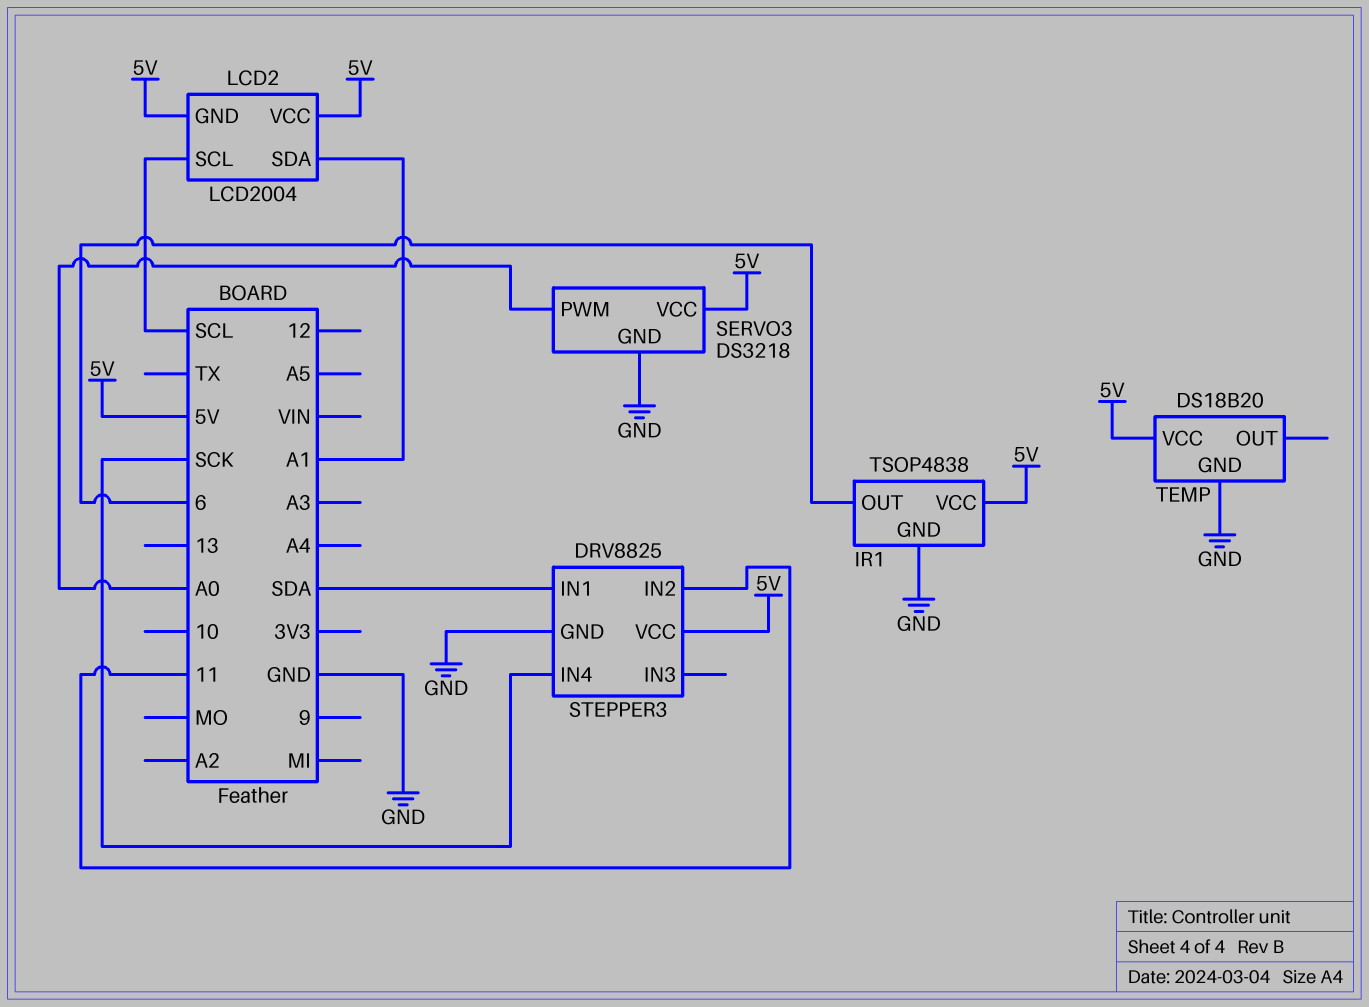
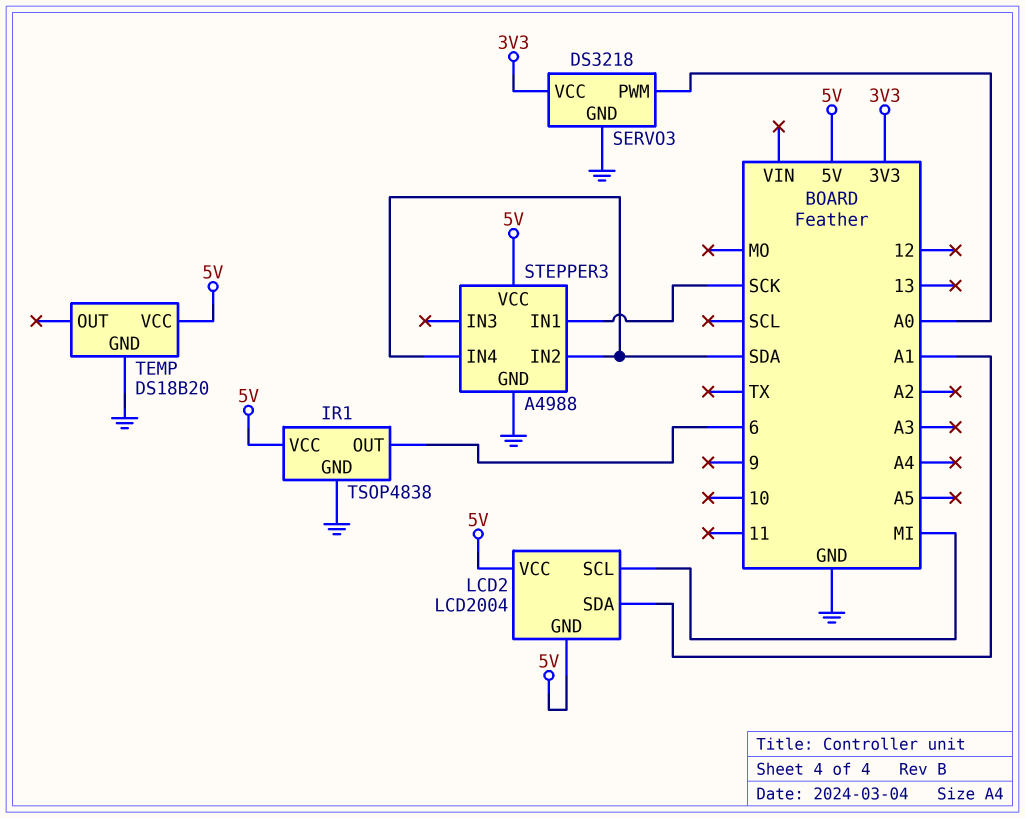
LCD2 pin SCL: SCL -> MI
SERVO3 pin VCC: 5V -> 3V3
STEPPER3: DRV8825 -> A4988
STEPPER3 pin IN1: SDA -> SCK
STEPPER3 pin IN2: 11 -> SDA
STEPPER3 pin IN4: SCK -> SDA

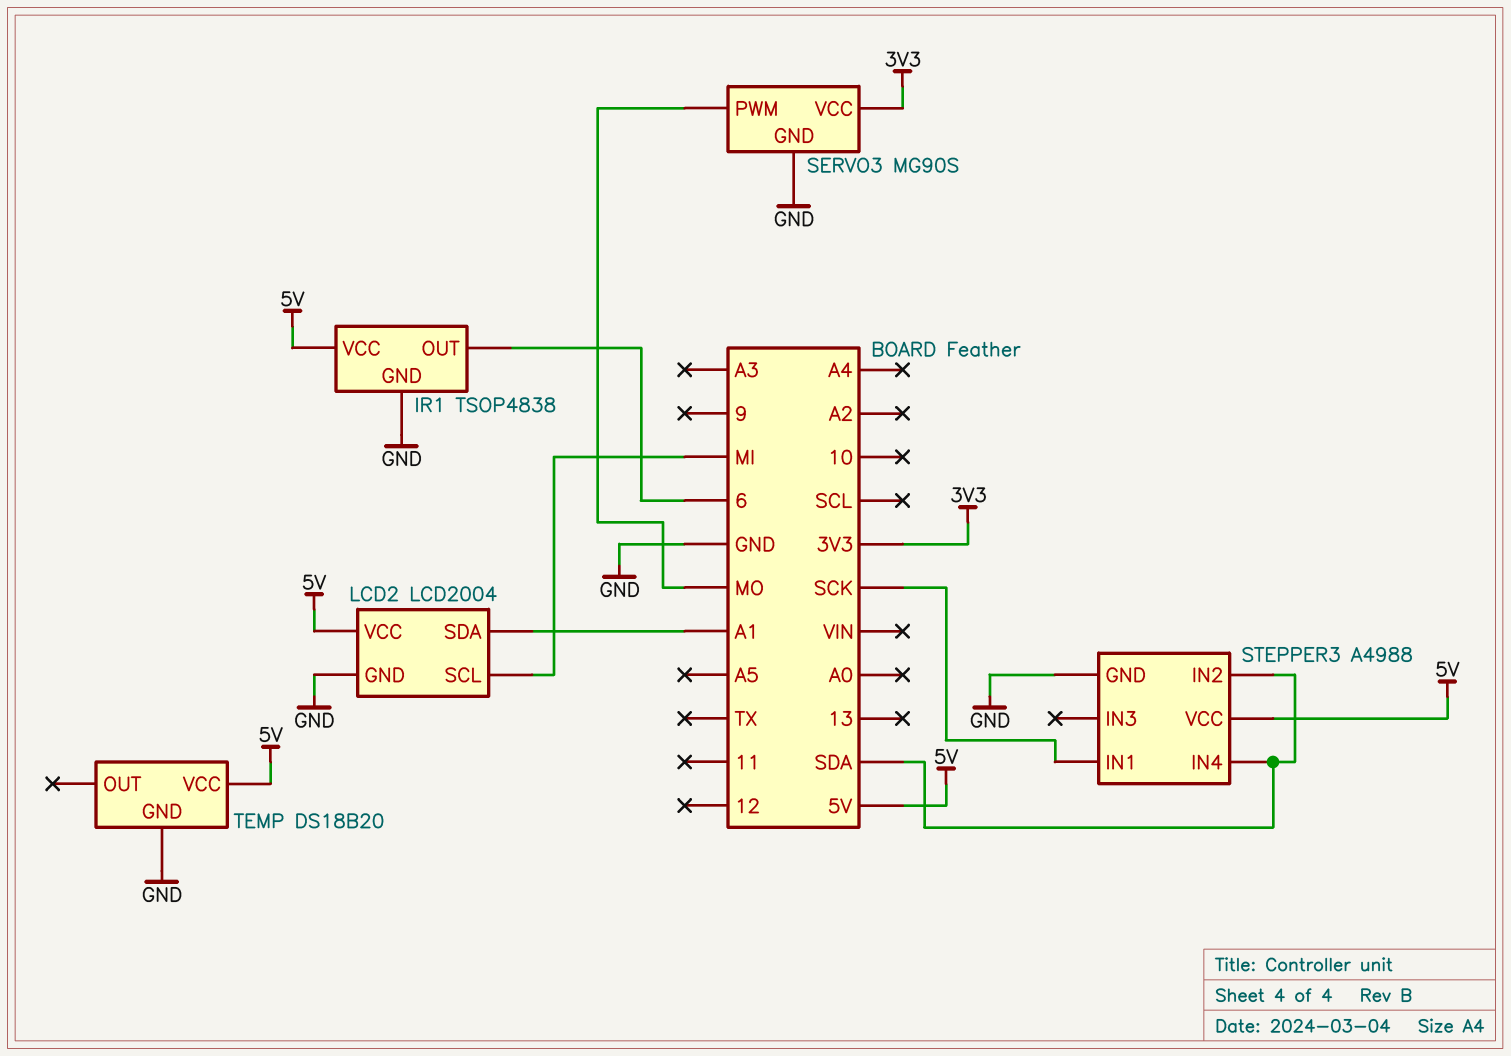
LCD2 pin GND: 5V -> GND
SERVO3: DS3218 -> MG90S
SERVO3 pin PWM: A0 -> MO

